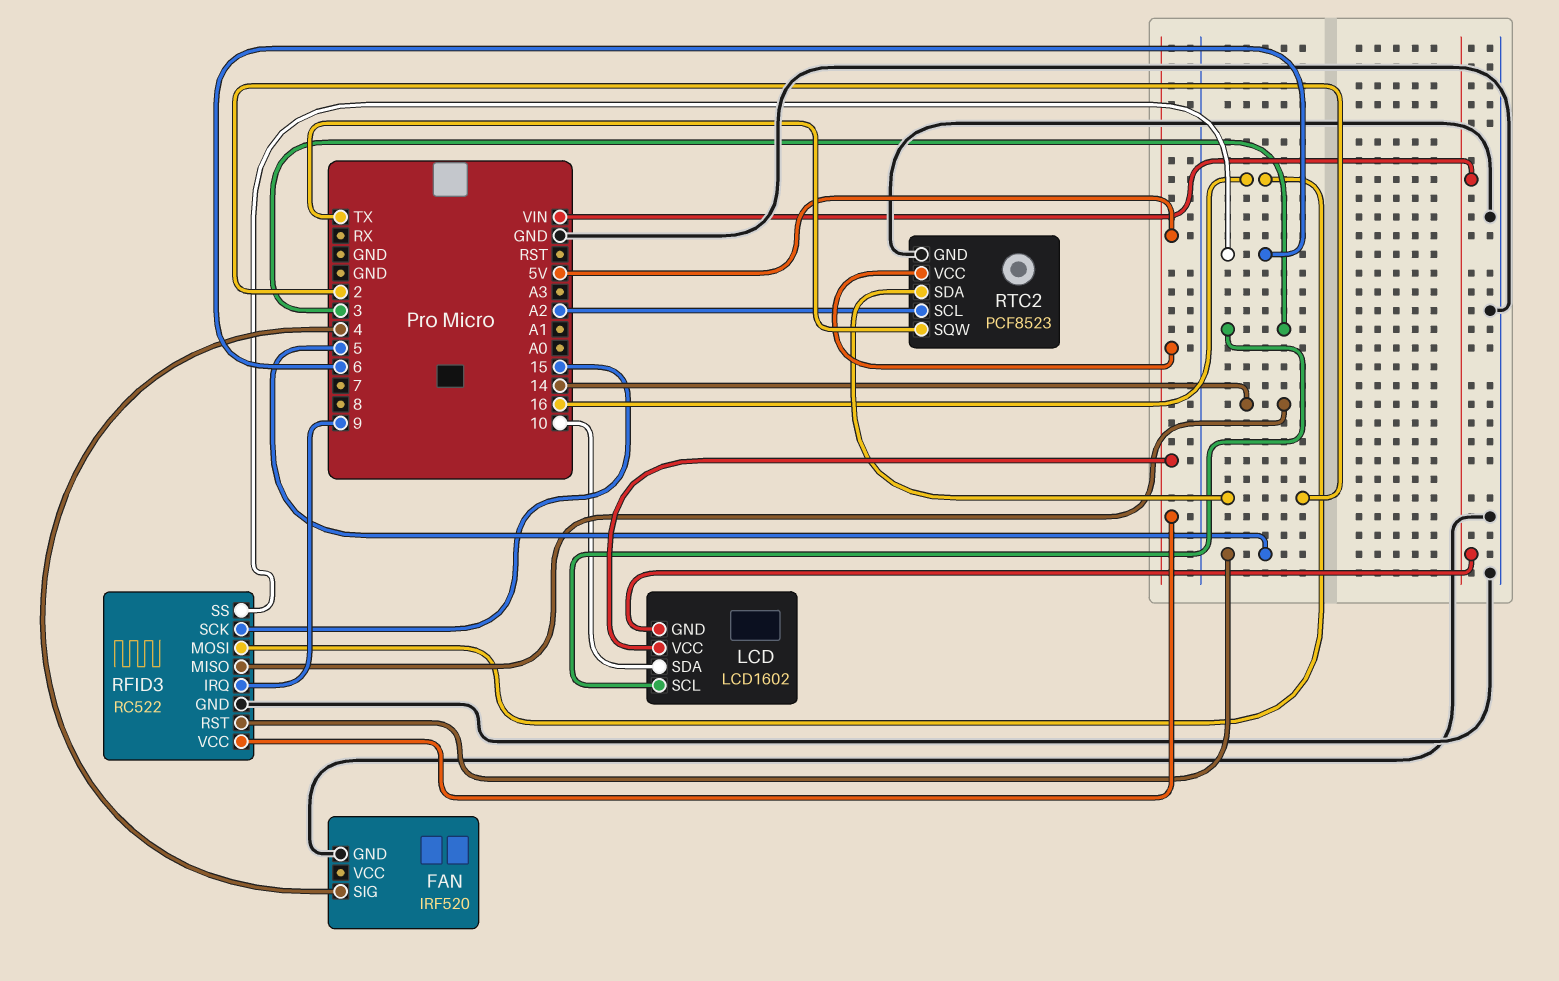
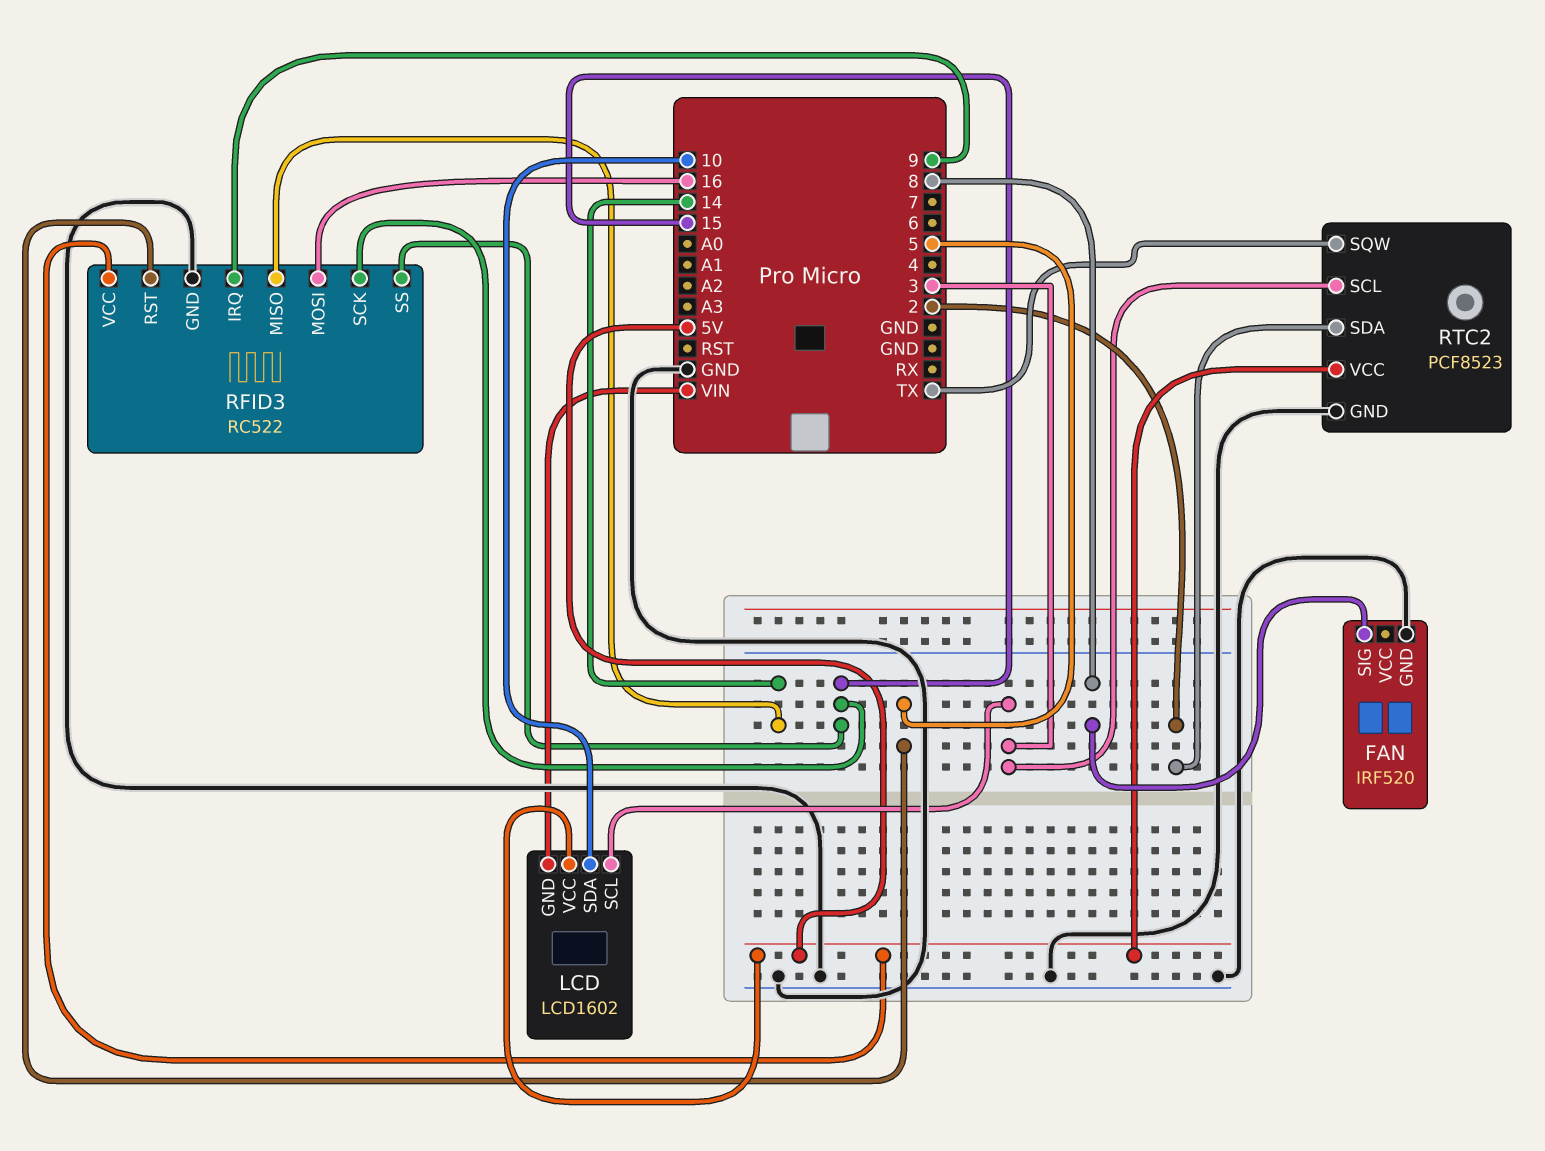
FAN pin SIG: 4 -> 8
RFID3 pin SS: 6 -> 15
RTC2 pin SCL: A2 -> 3

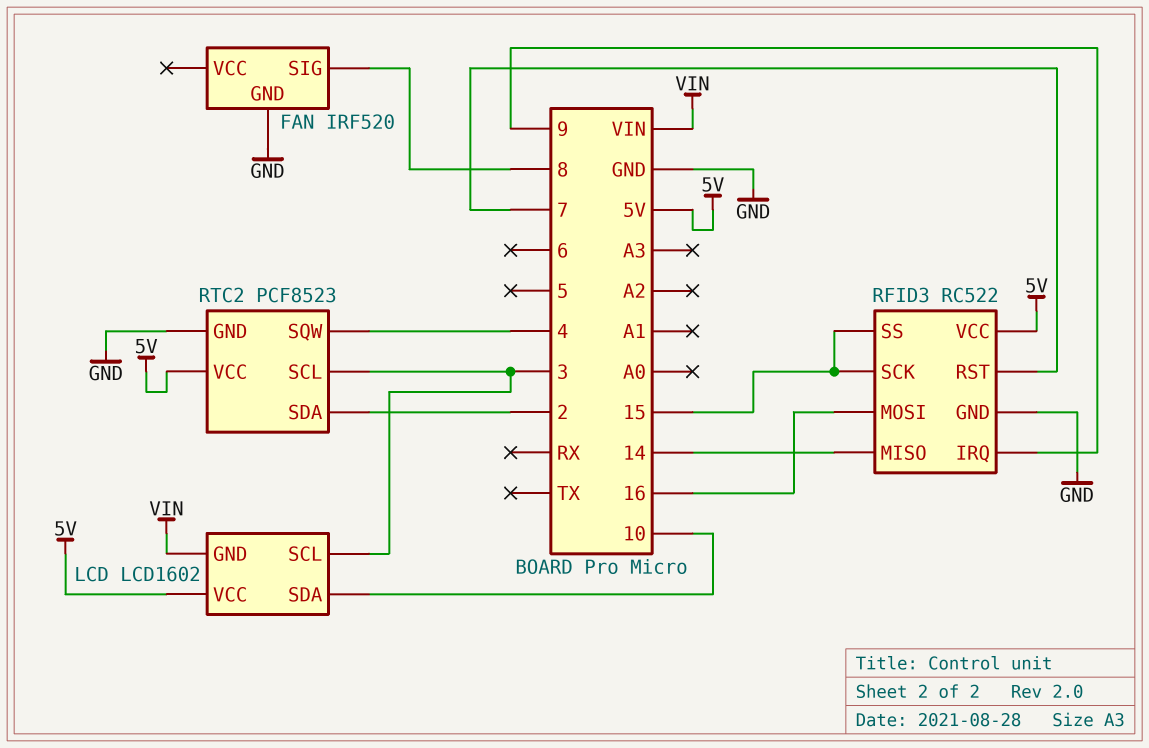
RFID3 pin RST: 5 -> 7
RTC2 pin SQW: TX -> 4

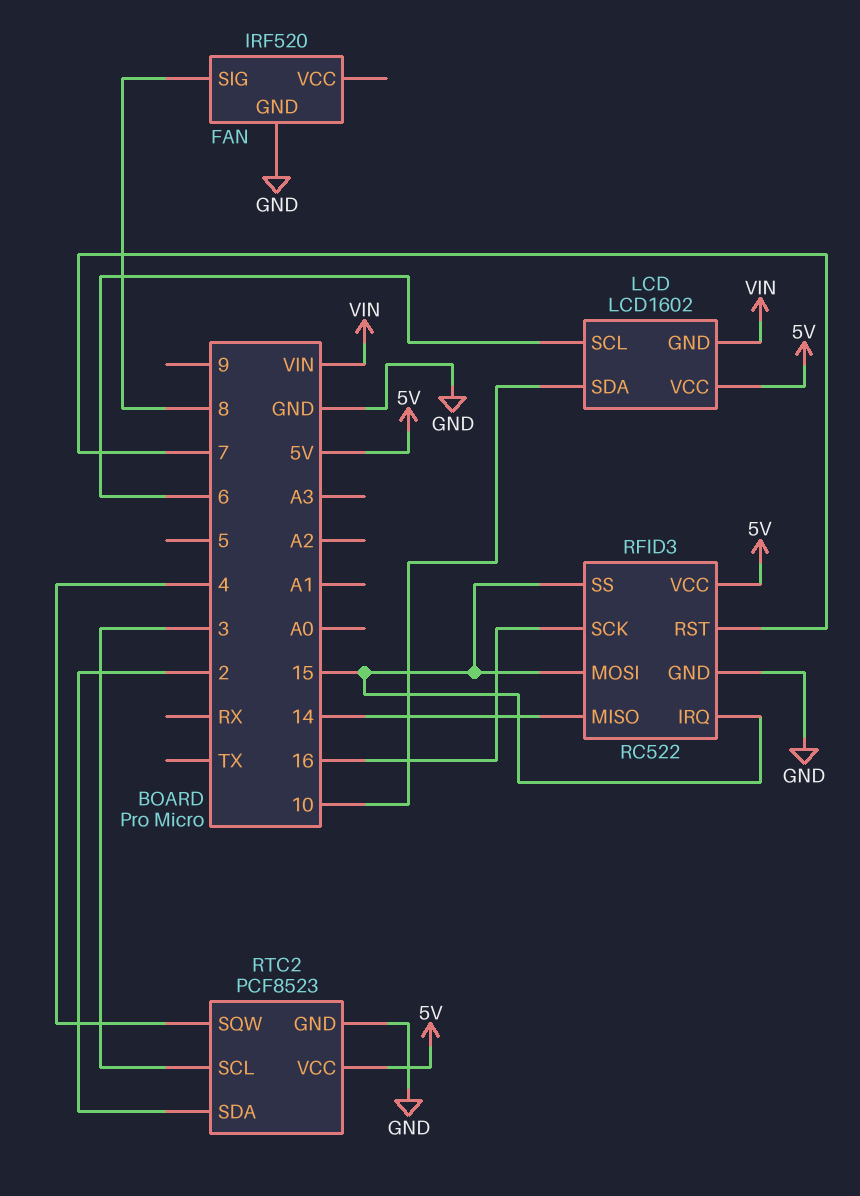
LCD pin SCL: 3 -> 6
RFID3 pin IRQ: 9 -> 15
RFID3 pin MOSI: 16 -> 15
RFID3 pin SCK: 15 -> 16

